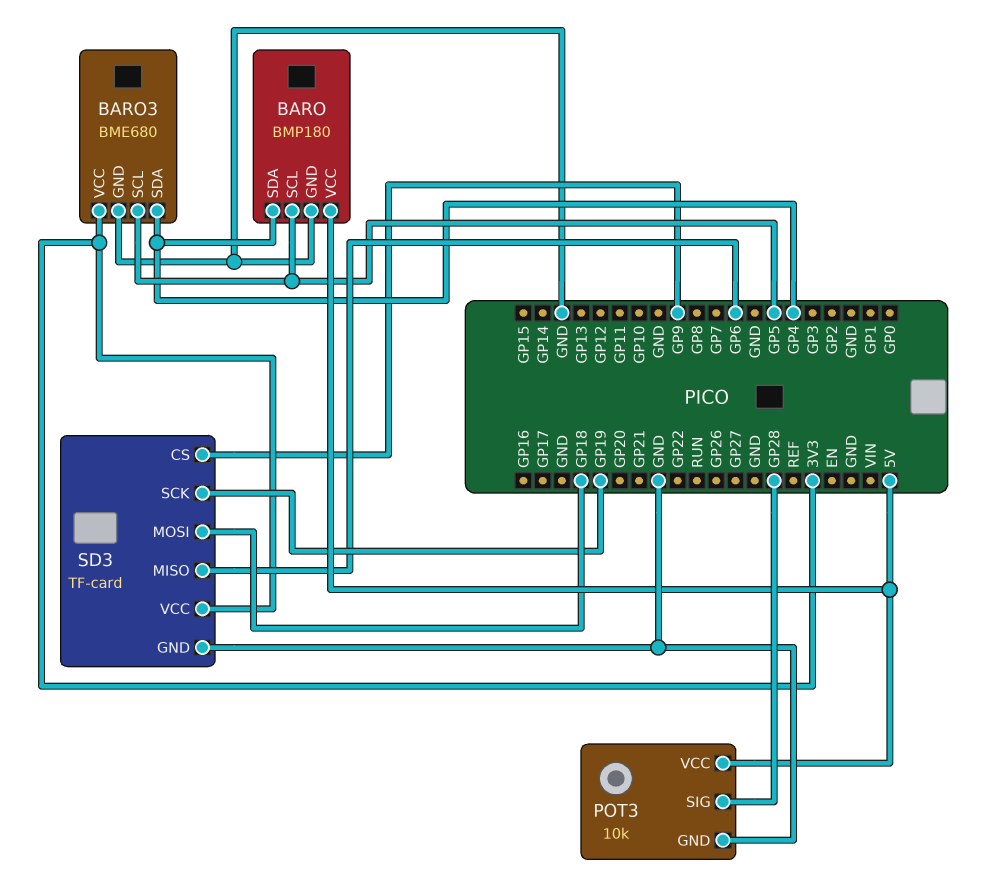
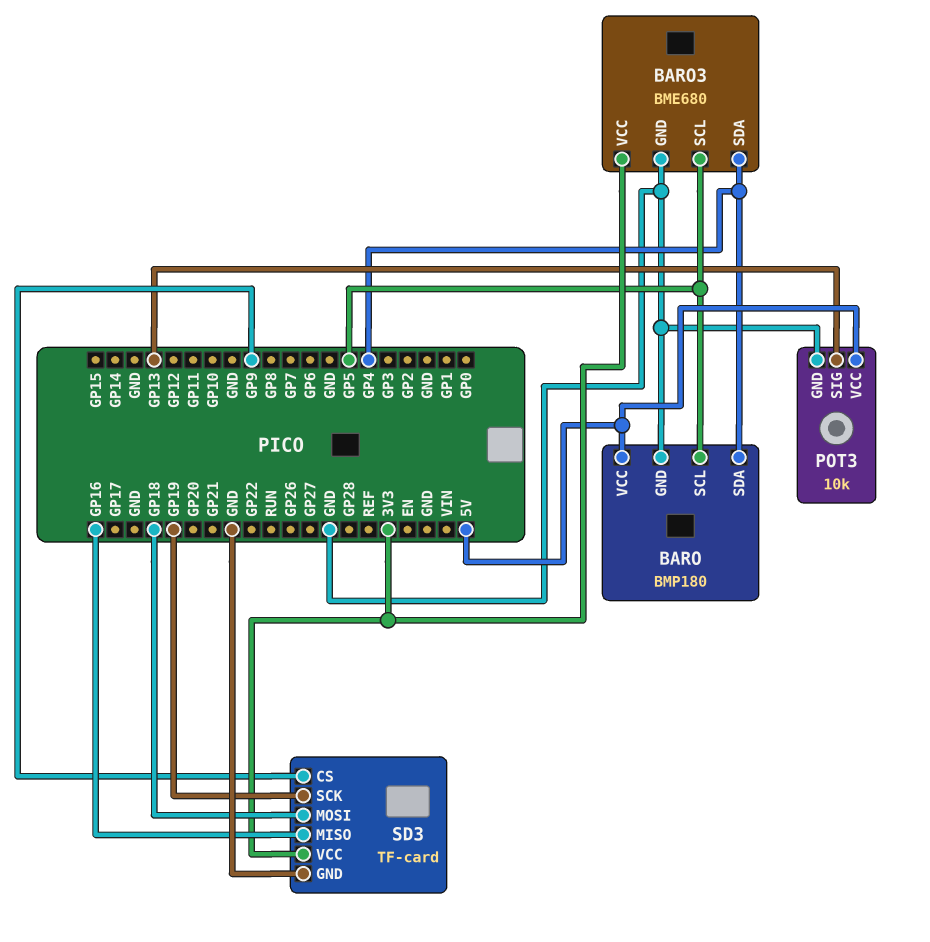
POT3 pin SIG: GP28 -> GP13
SD3 pin MISO: GP6 -> GP16

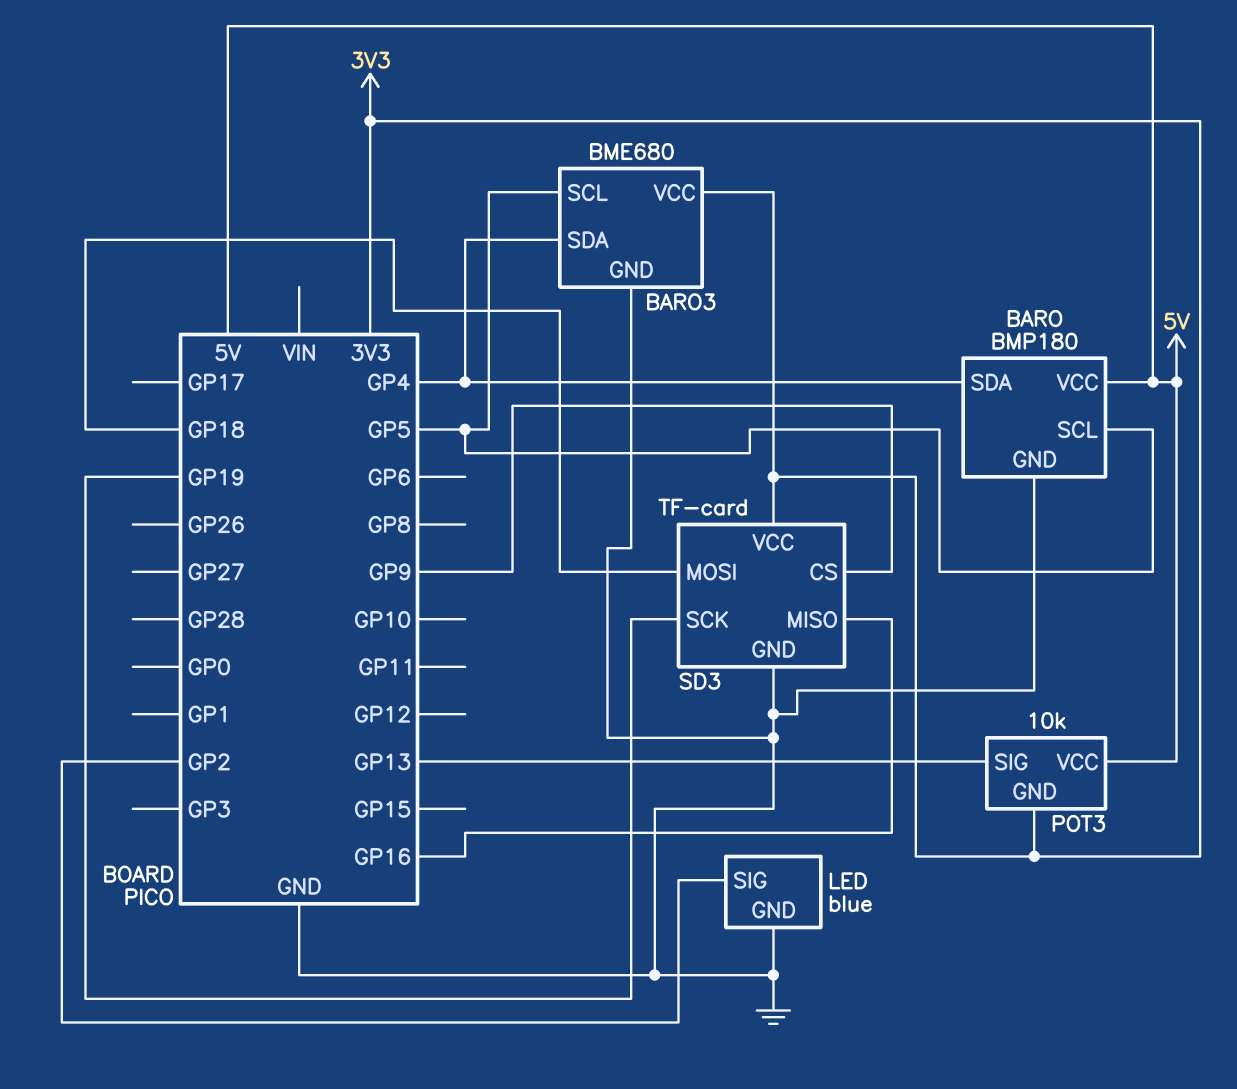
LED: none -> blue
LED pin GND: none -> GND
LED pin SIG: none -> GP2
POT3 pin GND: GND -> 3V3

